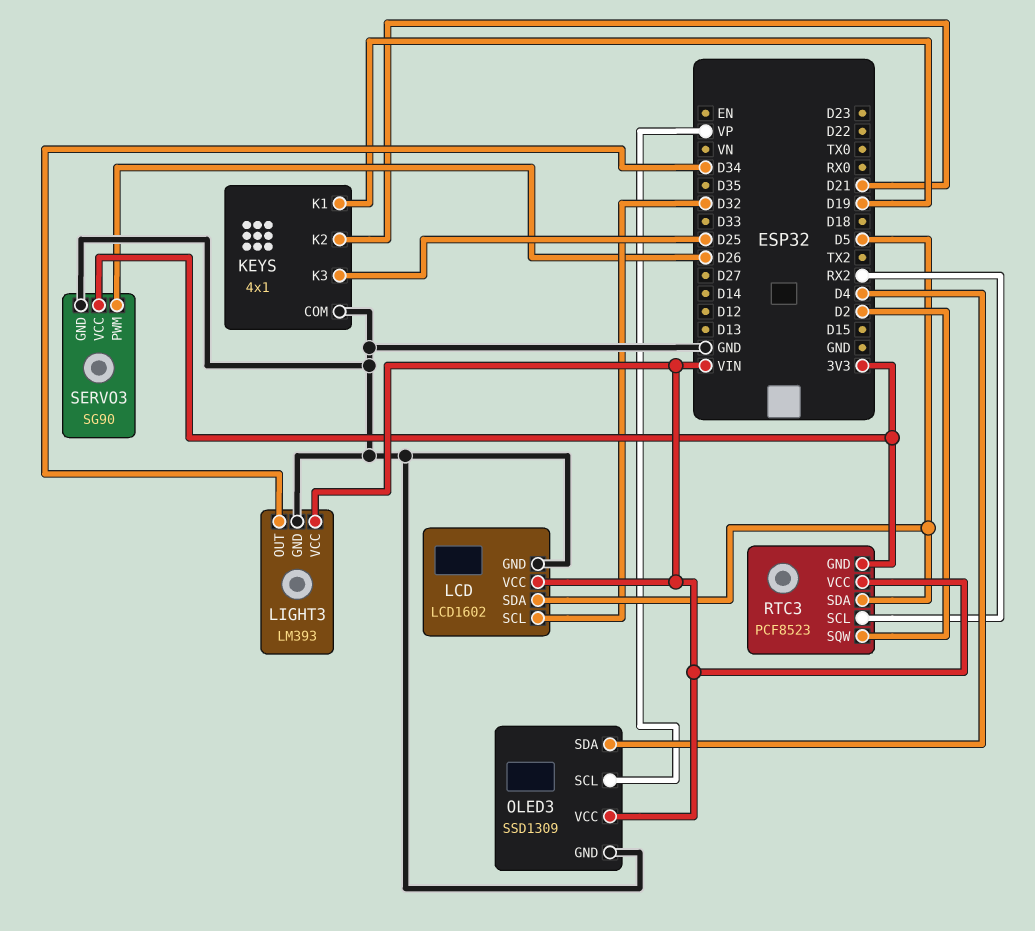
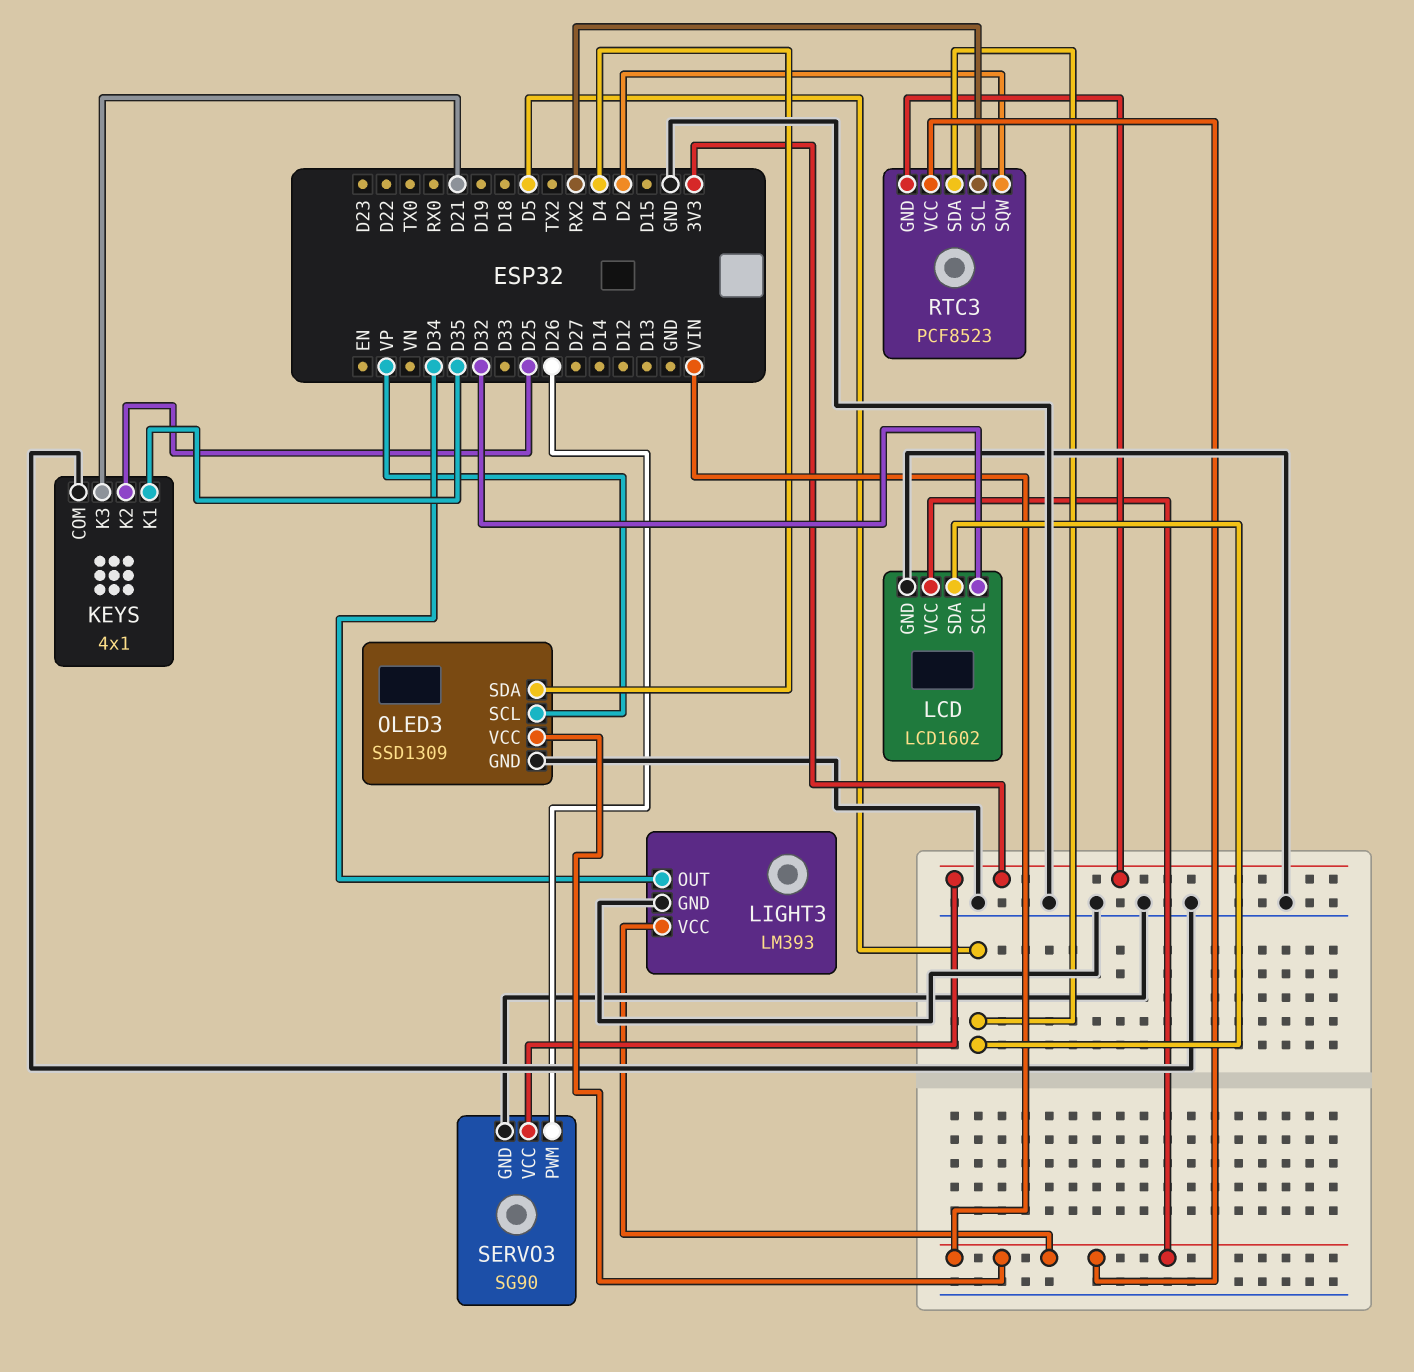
KEYS pin K1: D19 -> D35
KEYS pin K2: D21 -> D25
KEYS pin K3: D25 -> D21

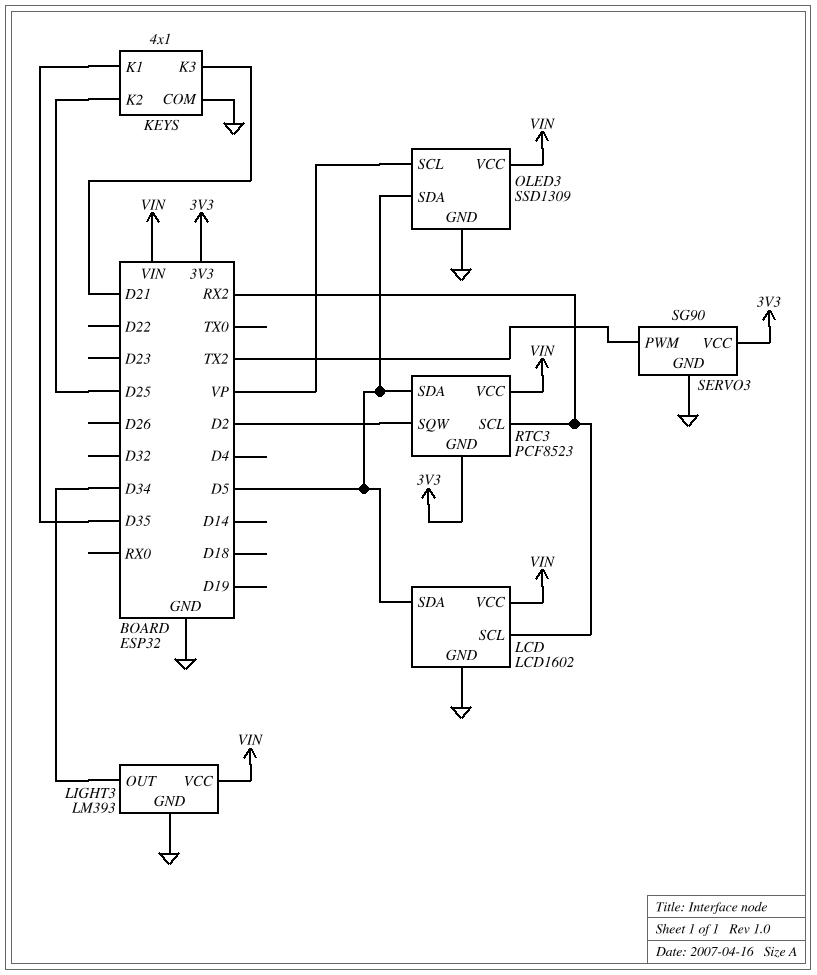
LCD pin SCL: D32 -> RX2
OLED3 pin SDA: D4 -> D5
SERVO3 pin PWM: D26 -> TX2

